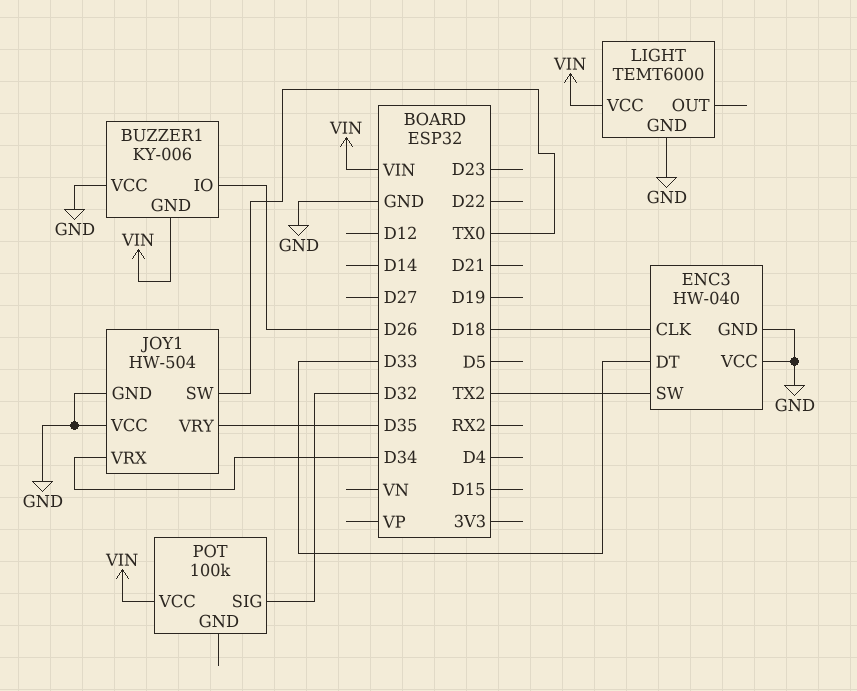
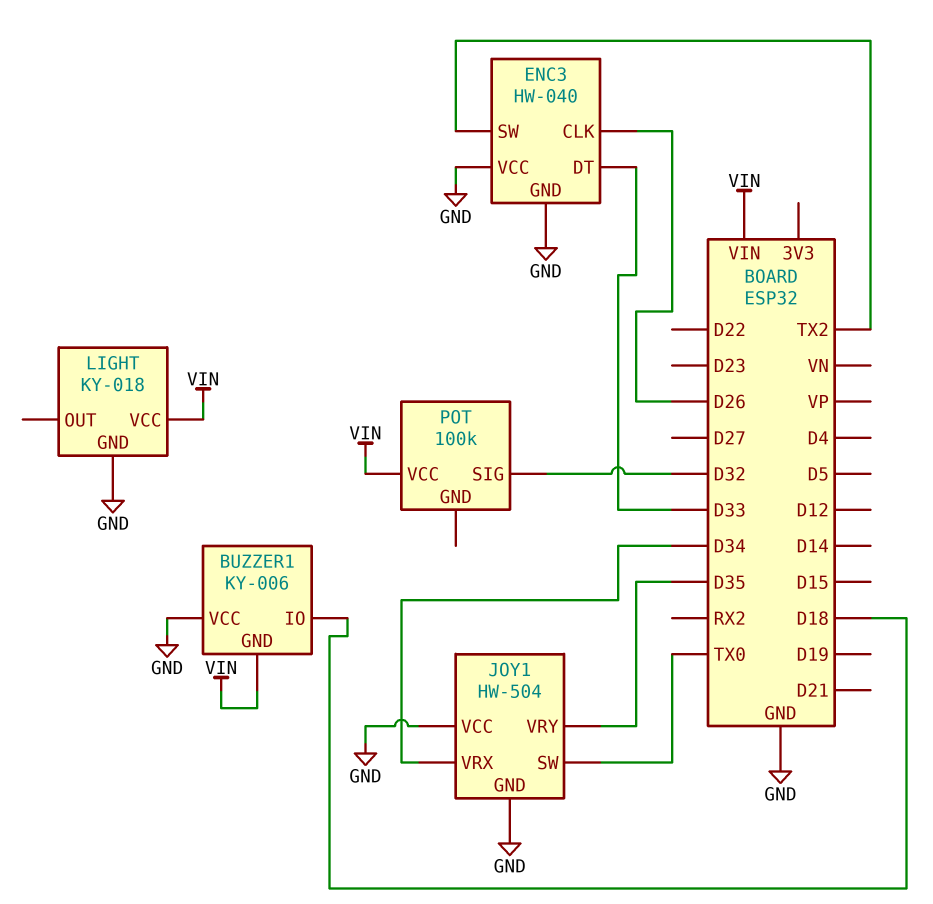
BUZZER1 pin IO: D26 -> D18
ENC3 pin CLK: D18 -> D26
LIGHT: TEMT6000 -> KY-018

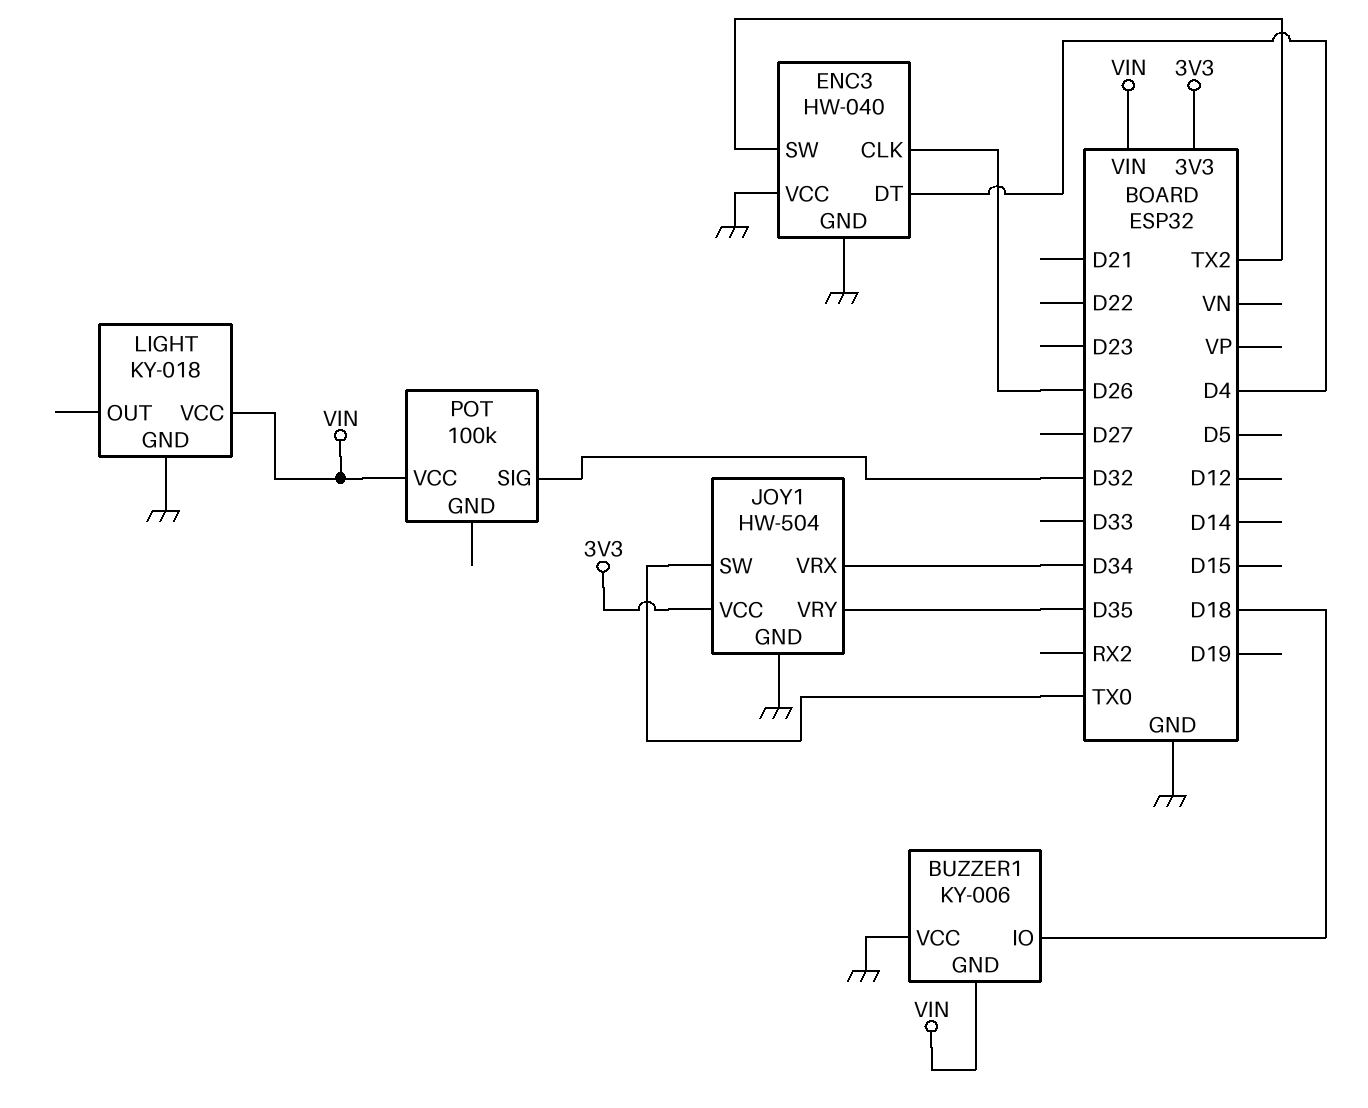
ENC3 pin DT: D33 -> D4
JOY1 pin VCC: GND -> 3V3

